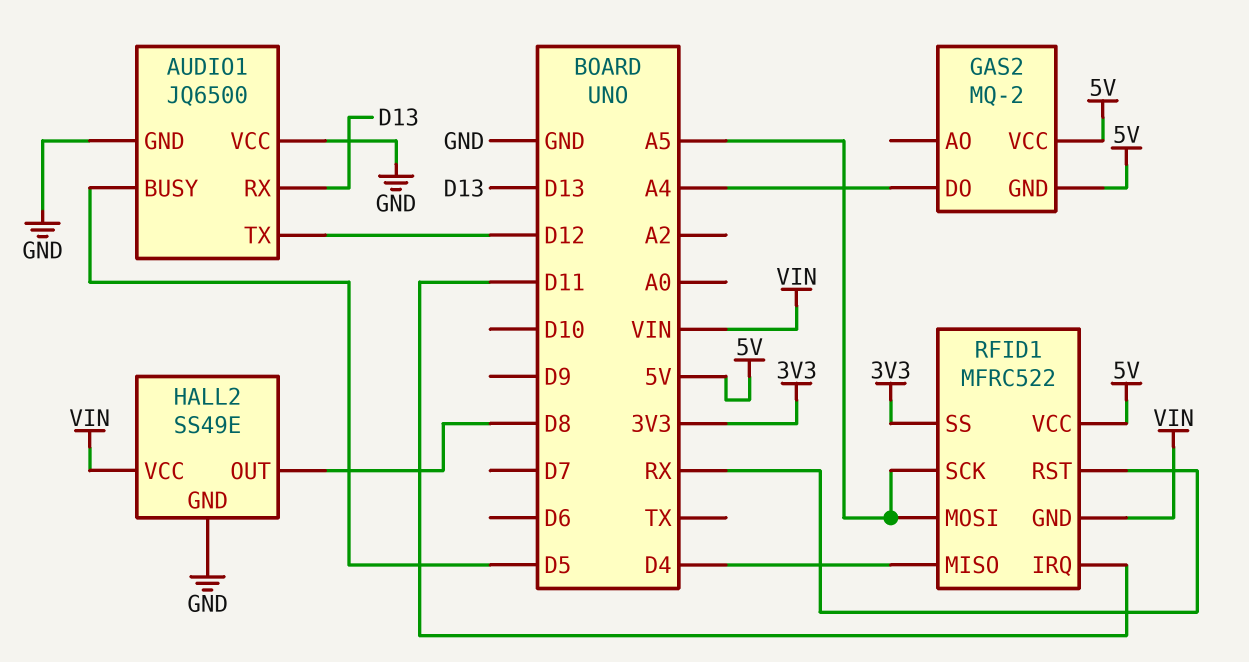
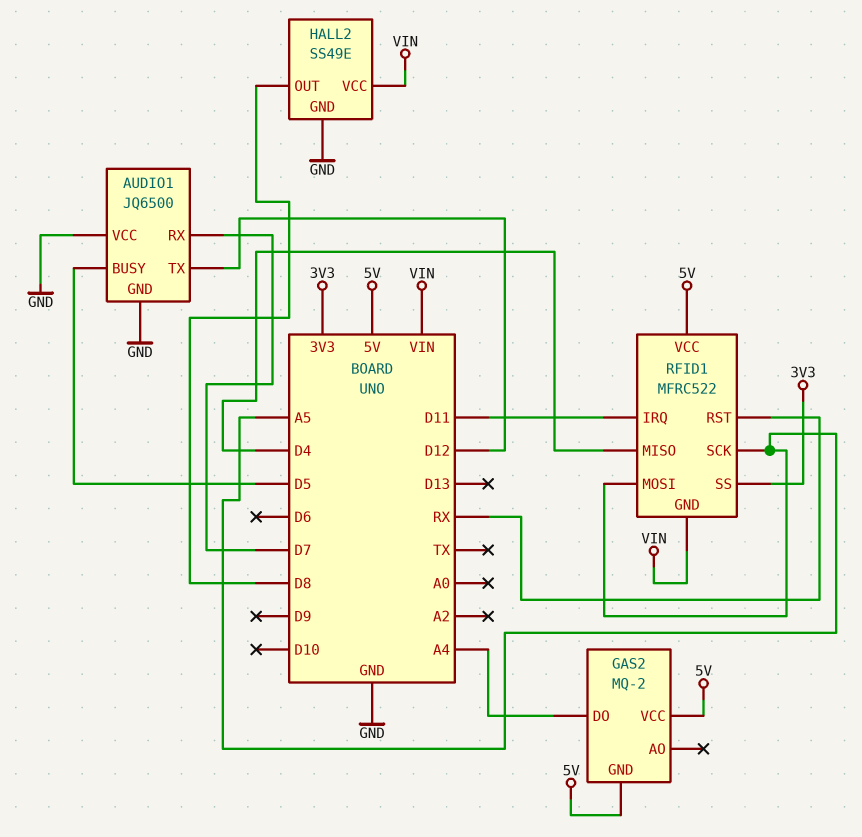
AUDIO1 pin RX: D13 -> D7

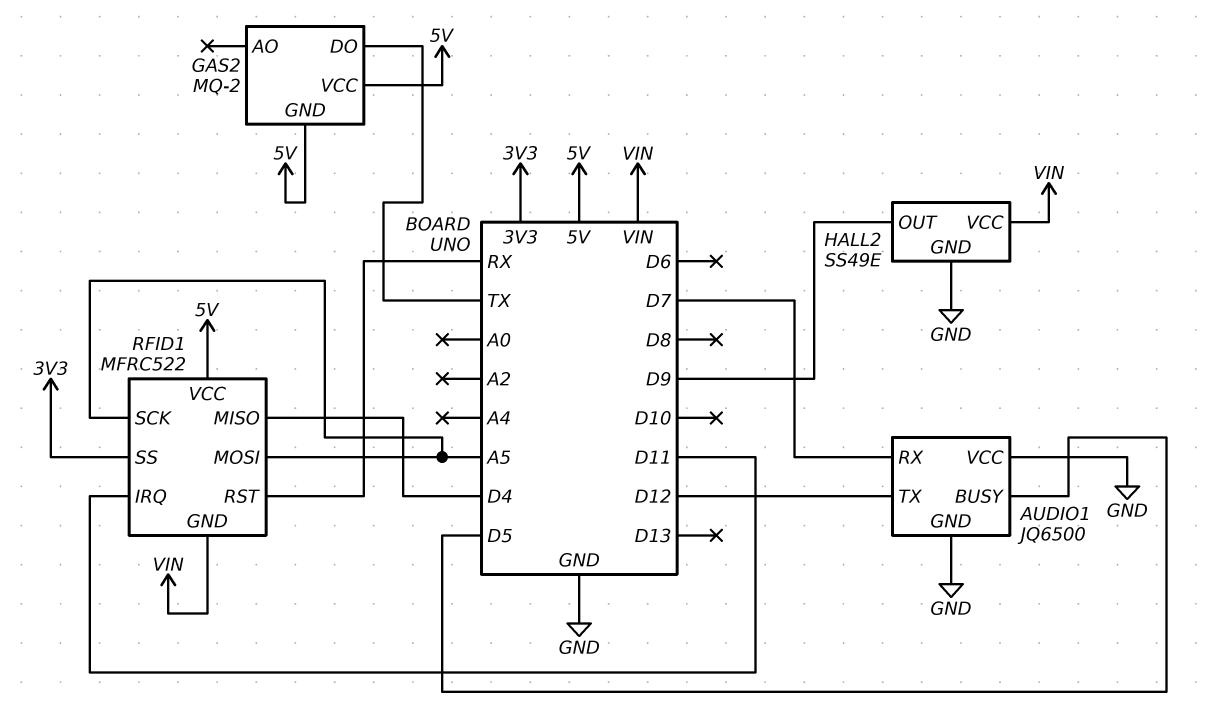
GAS2 pin DO: A4 -> TX
HALL2 pin OUT: D8 -> D9

